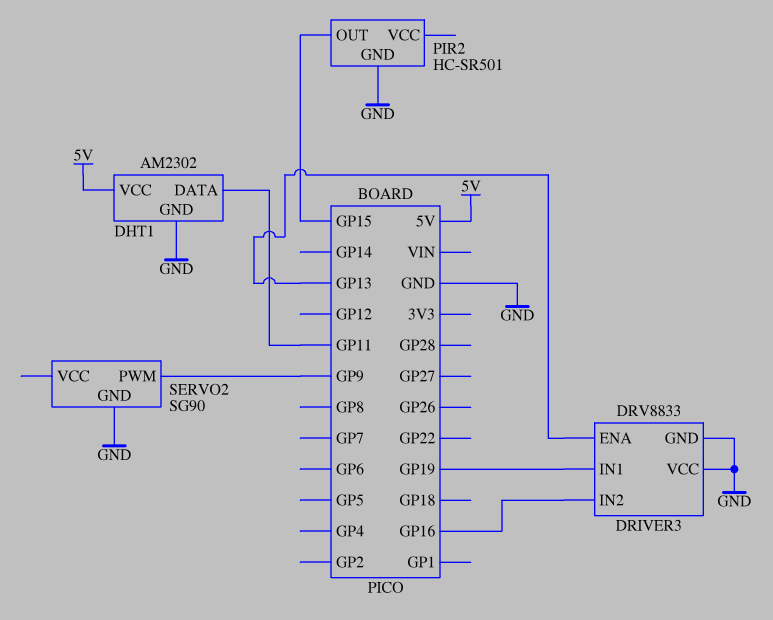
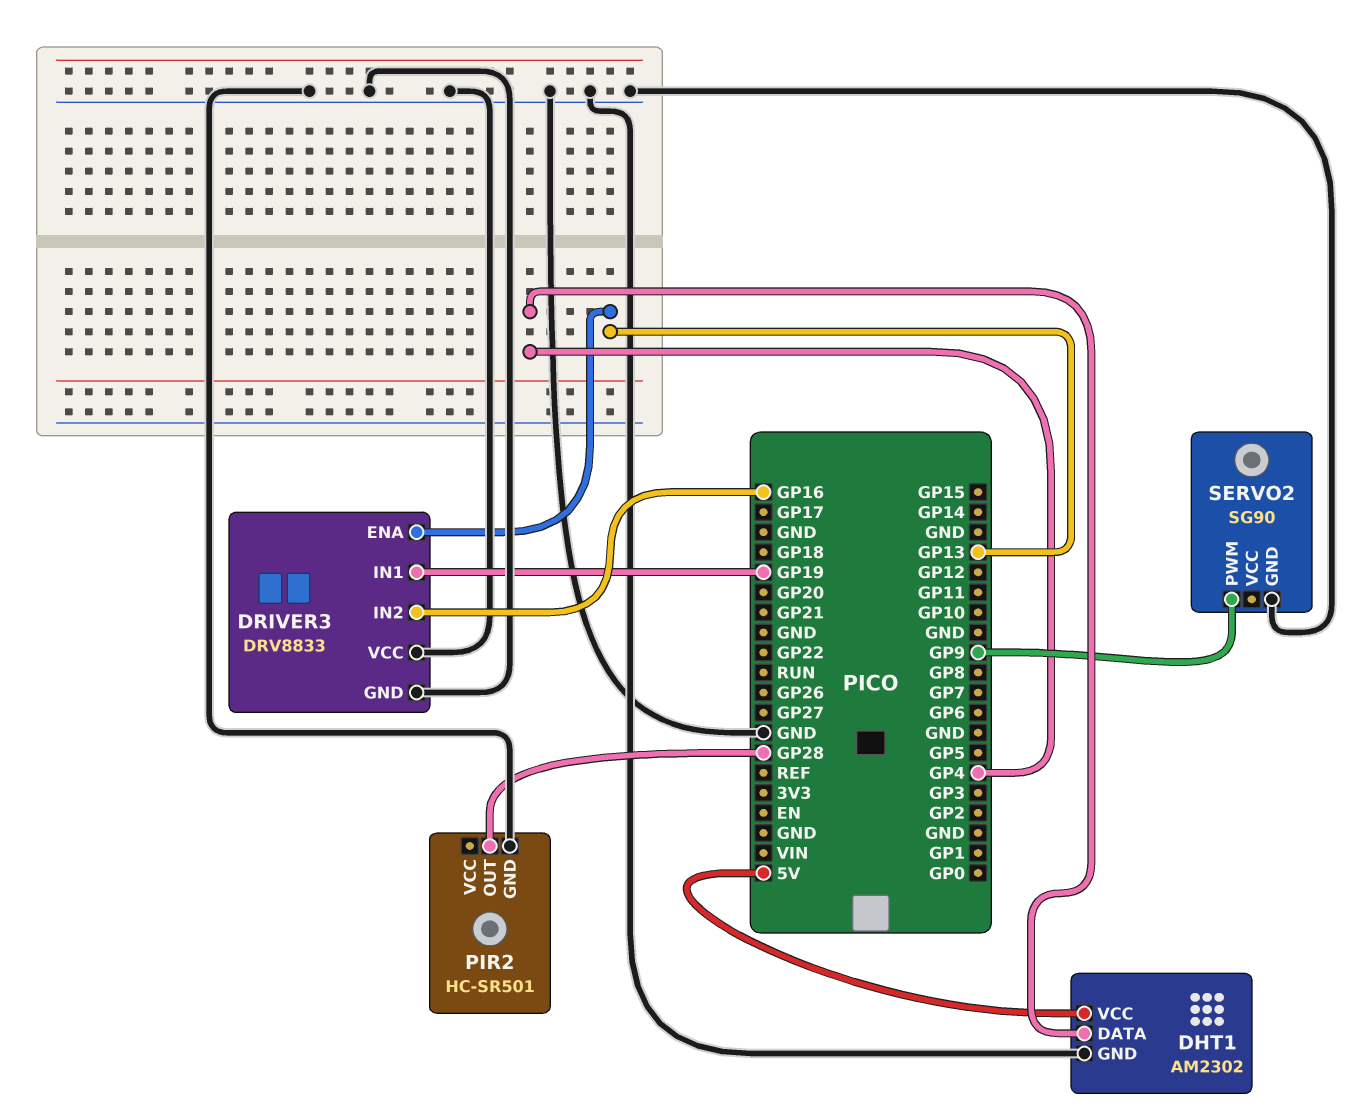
DHT1 pin DATA: GP11 -> GP4
PIR2 pin OUT: GP15 -> GP28

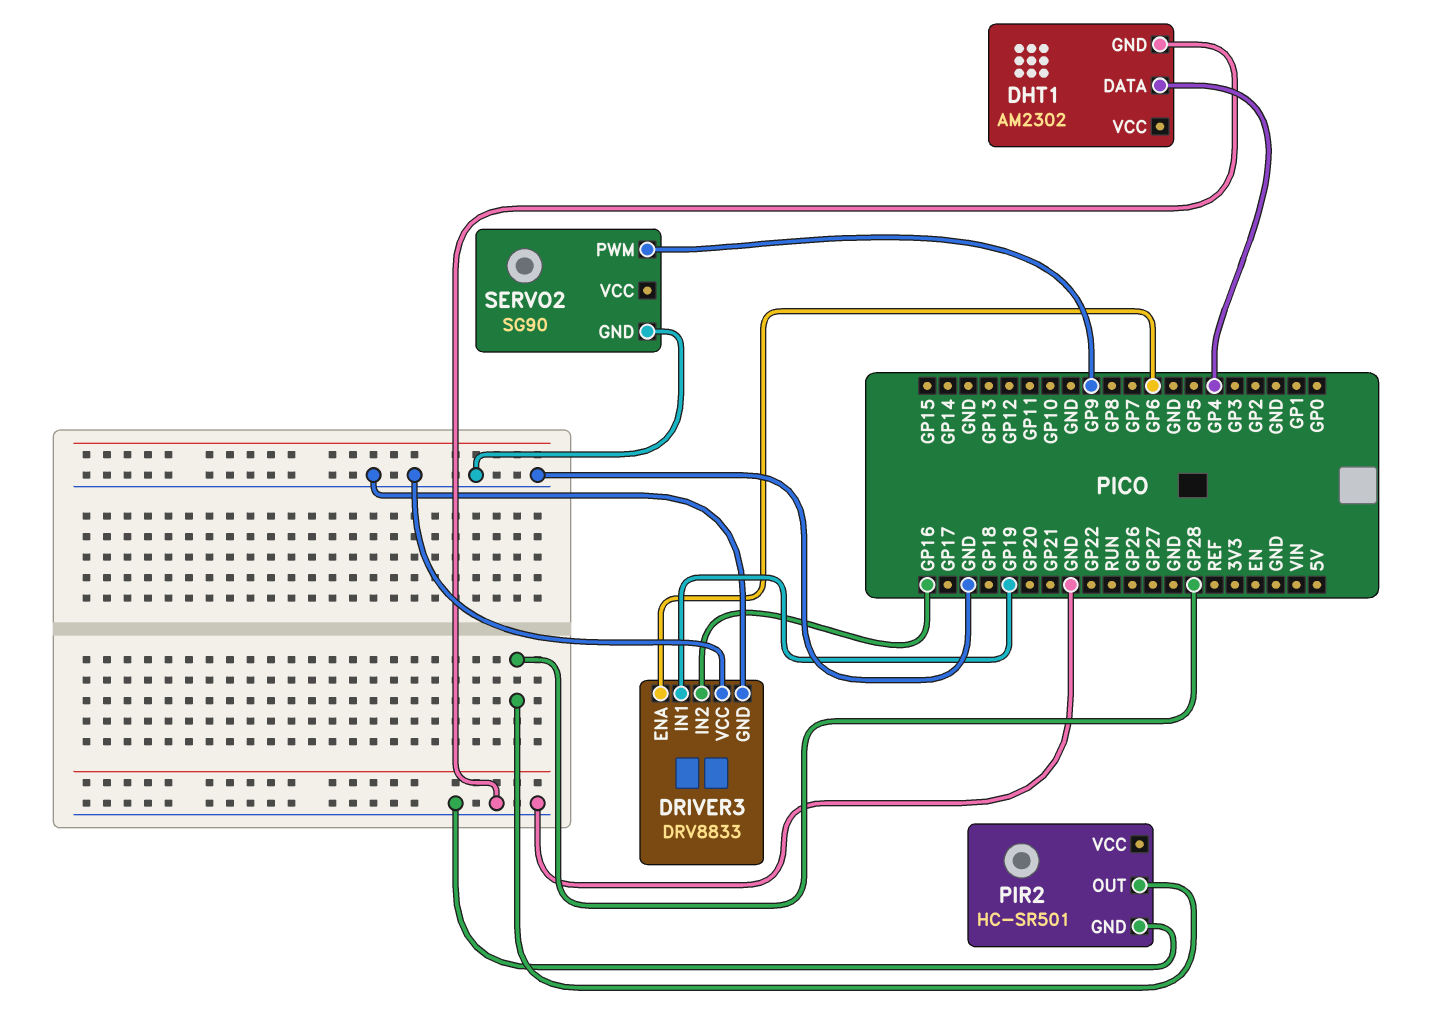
DHT1 pin VCC: 5V -> none
DRIVER3 pin ENA: GP13 -> GP6

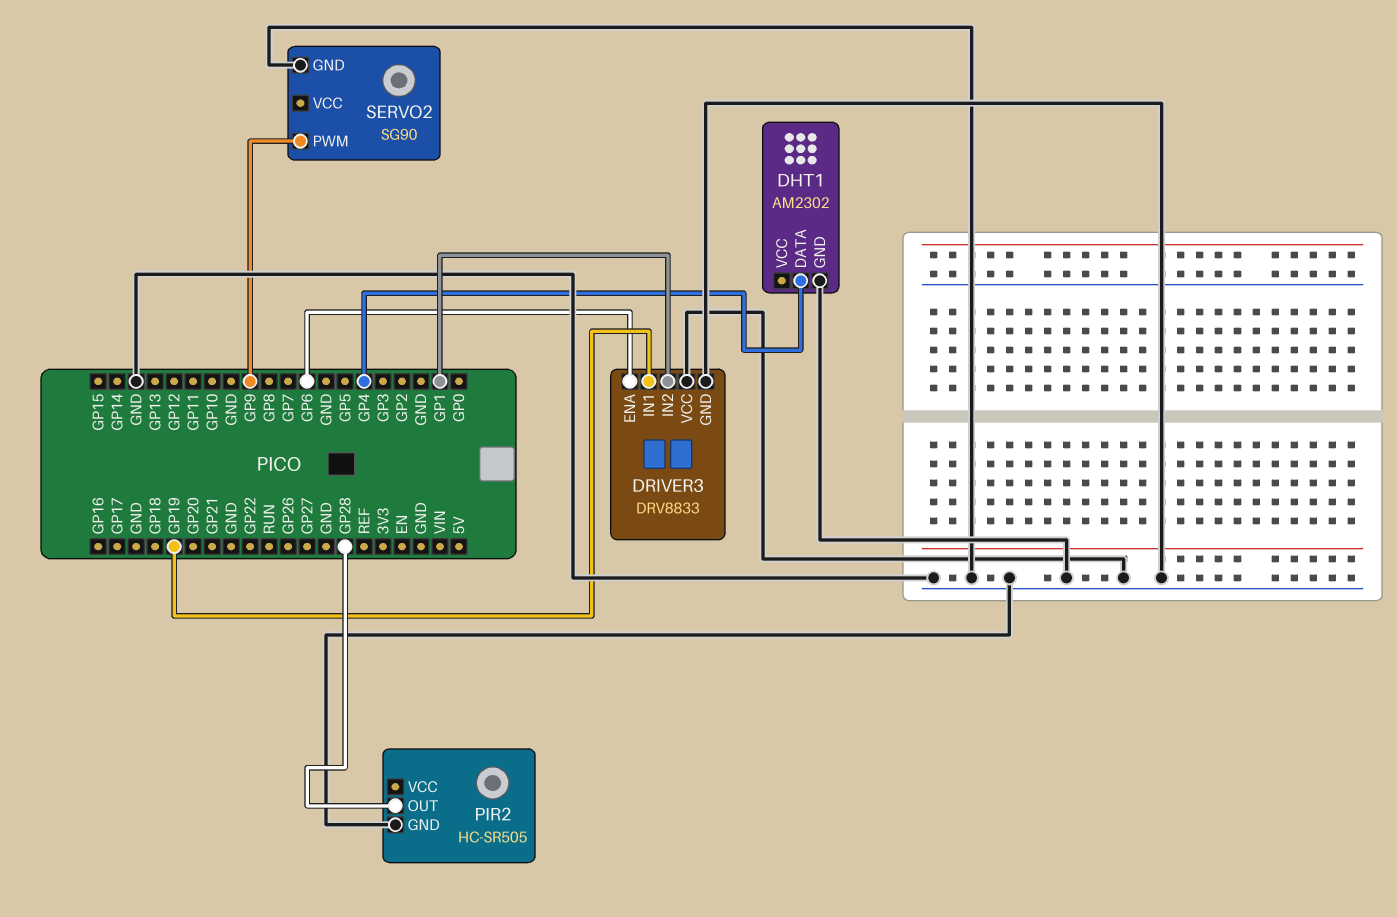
DRIVER3 pin IN2: GP16 -> GP1
PIR2: HC-SR501 -> HC-SR505

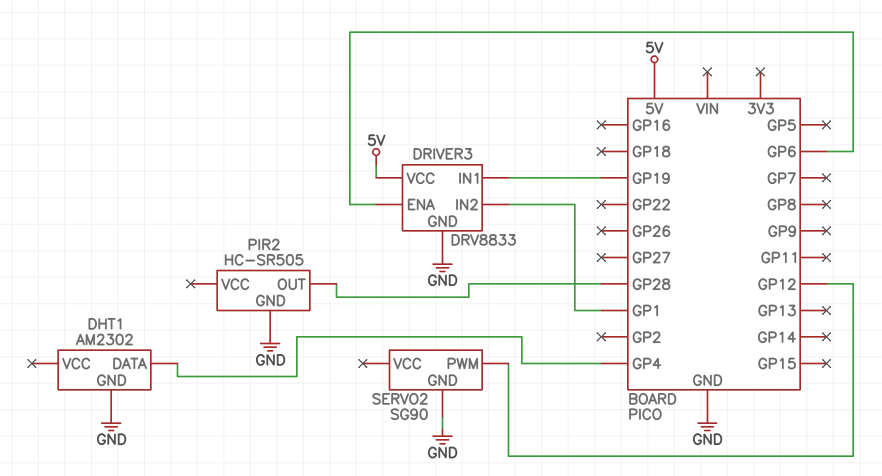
DRIVER3 pin VCC: GND -> 5V
SERVO2 pin PWM: GP9 -> GP12

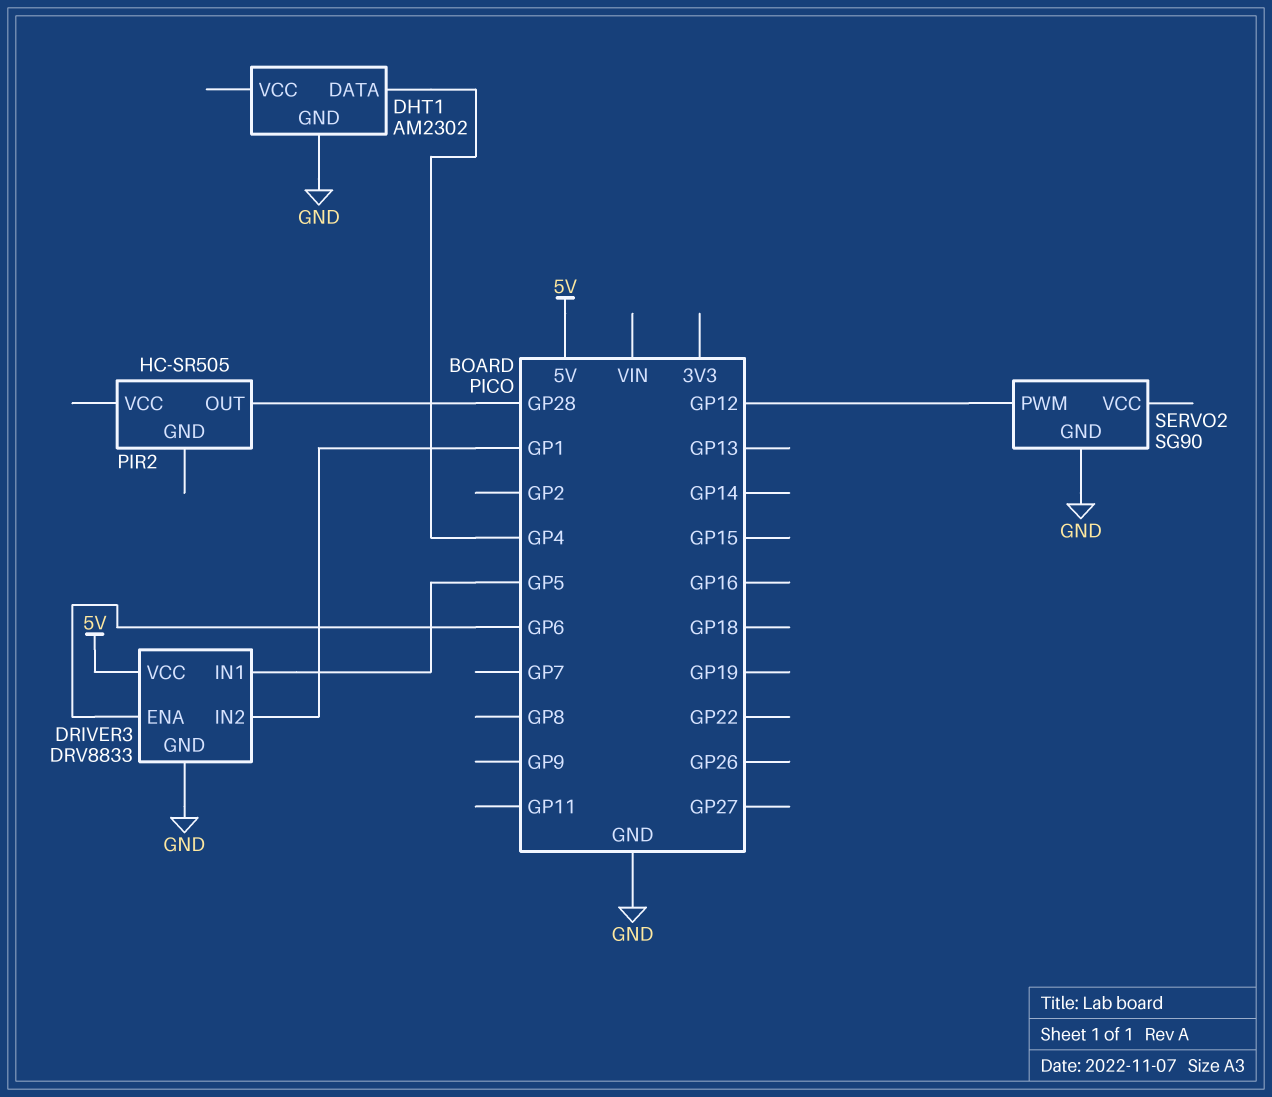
DRIVER3 pin IN1: GP19 -> GP5
PIR2 pin GND: GND -> none

